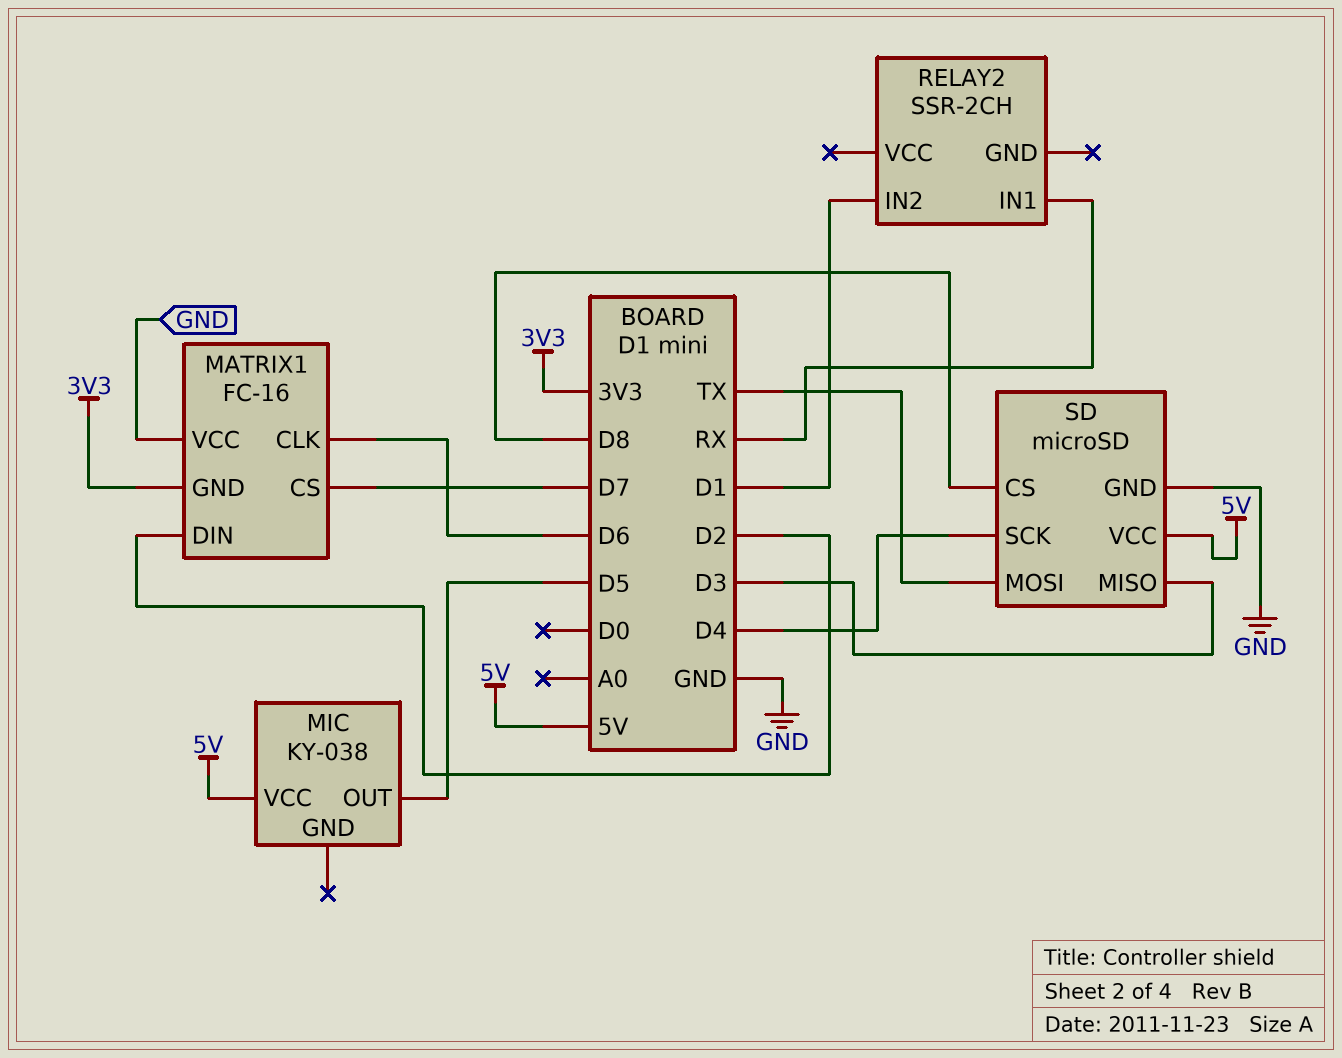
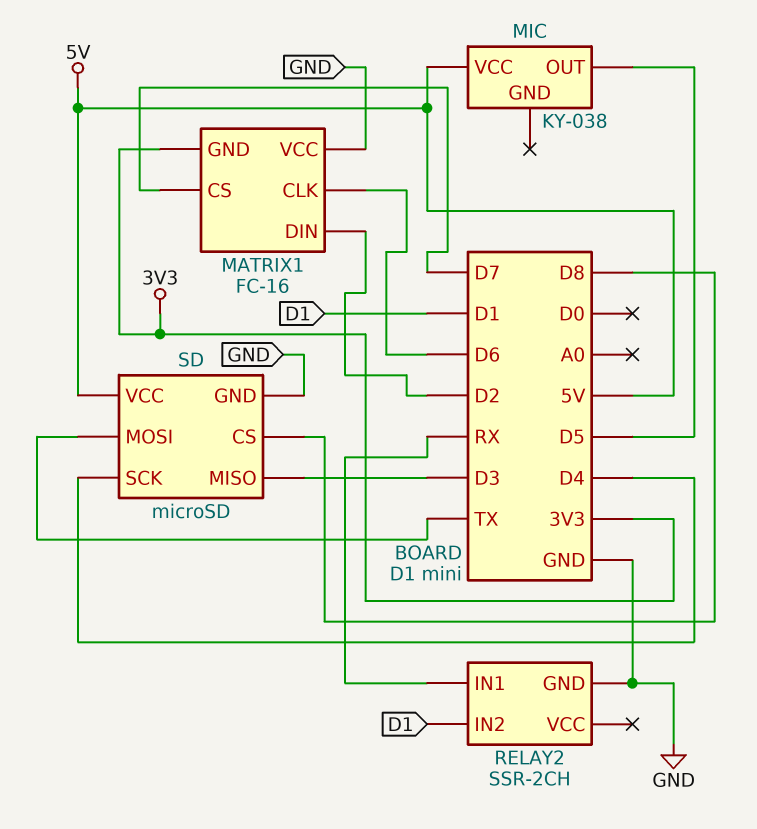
RELAY2 pin GND: none -> GND

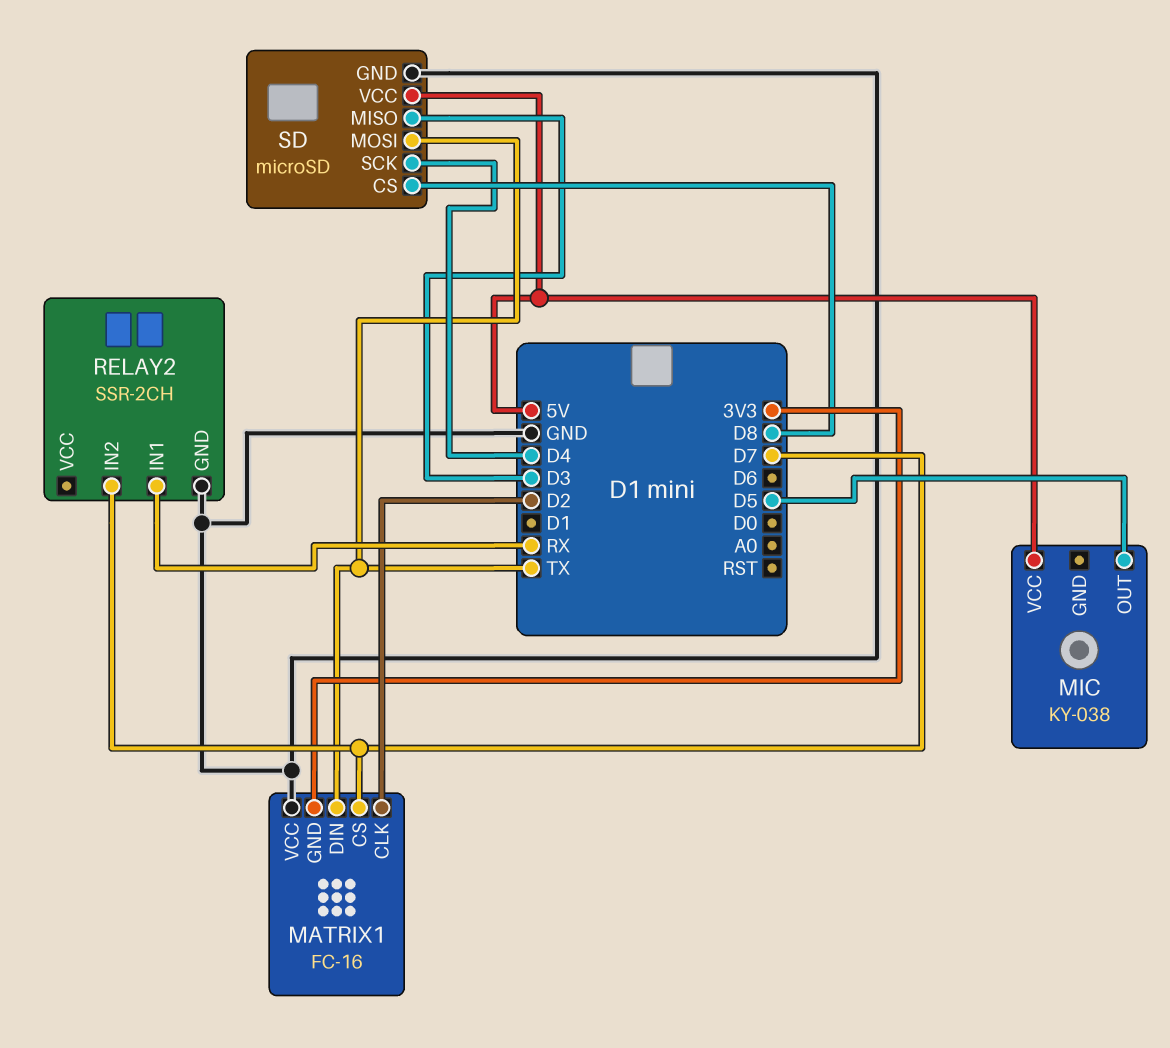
MATRIX1 pin CLK: D6 -> D2
MATRIX1 pin DIN: D2 -> TX
RELAY2 pin IN2: D1 -> D7

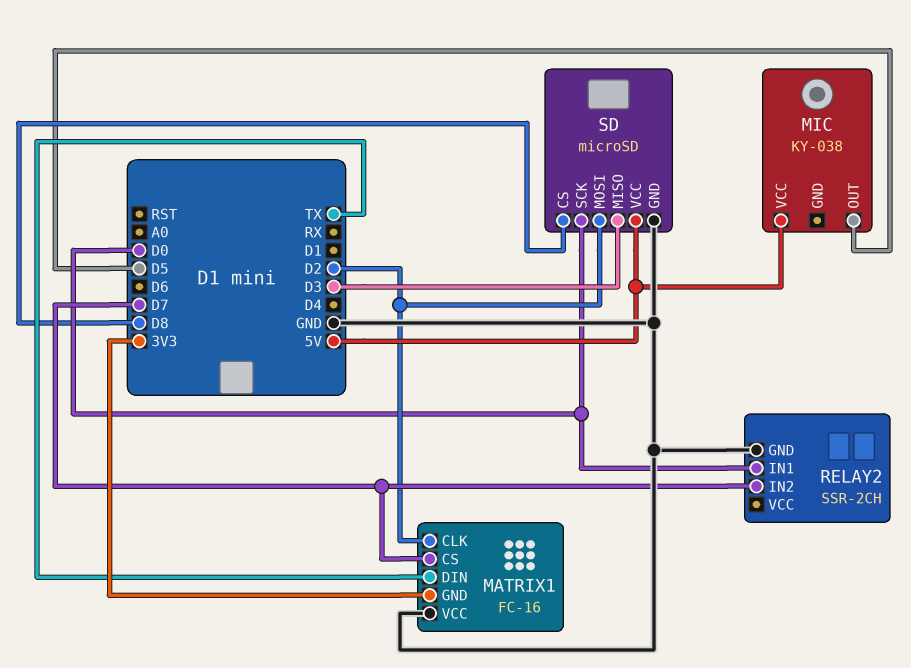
RELAY2 pin IN1: RX -> D0
SD pin MOSI: TX -> D2
SD pin SCK: D4 -> D0

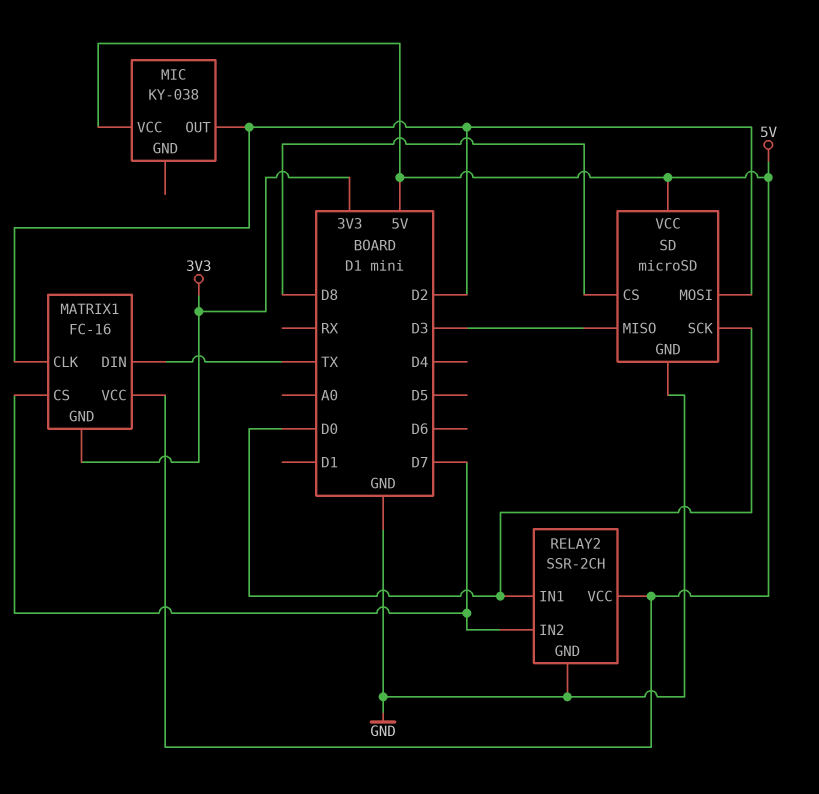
MATRIX1 pin VCC: GND -> 5V
MIC pin OUT: D5 -> D2
RELAY2 pin VCC: none -> 5V

